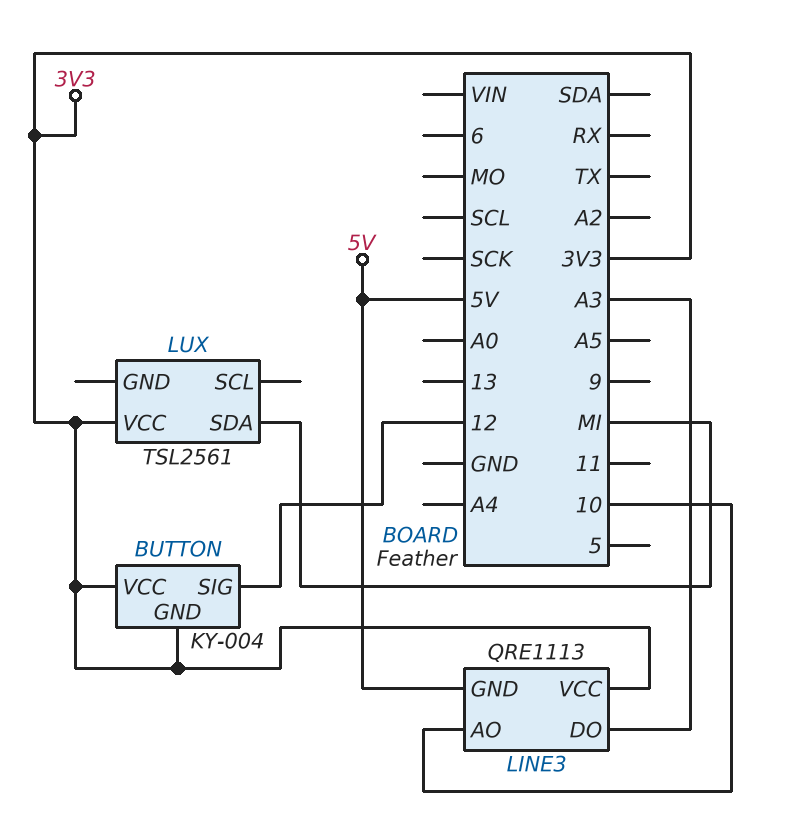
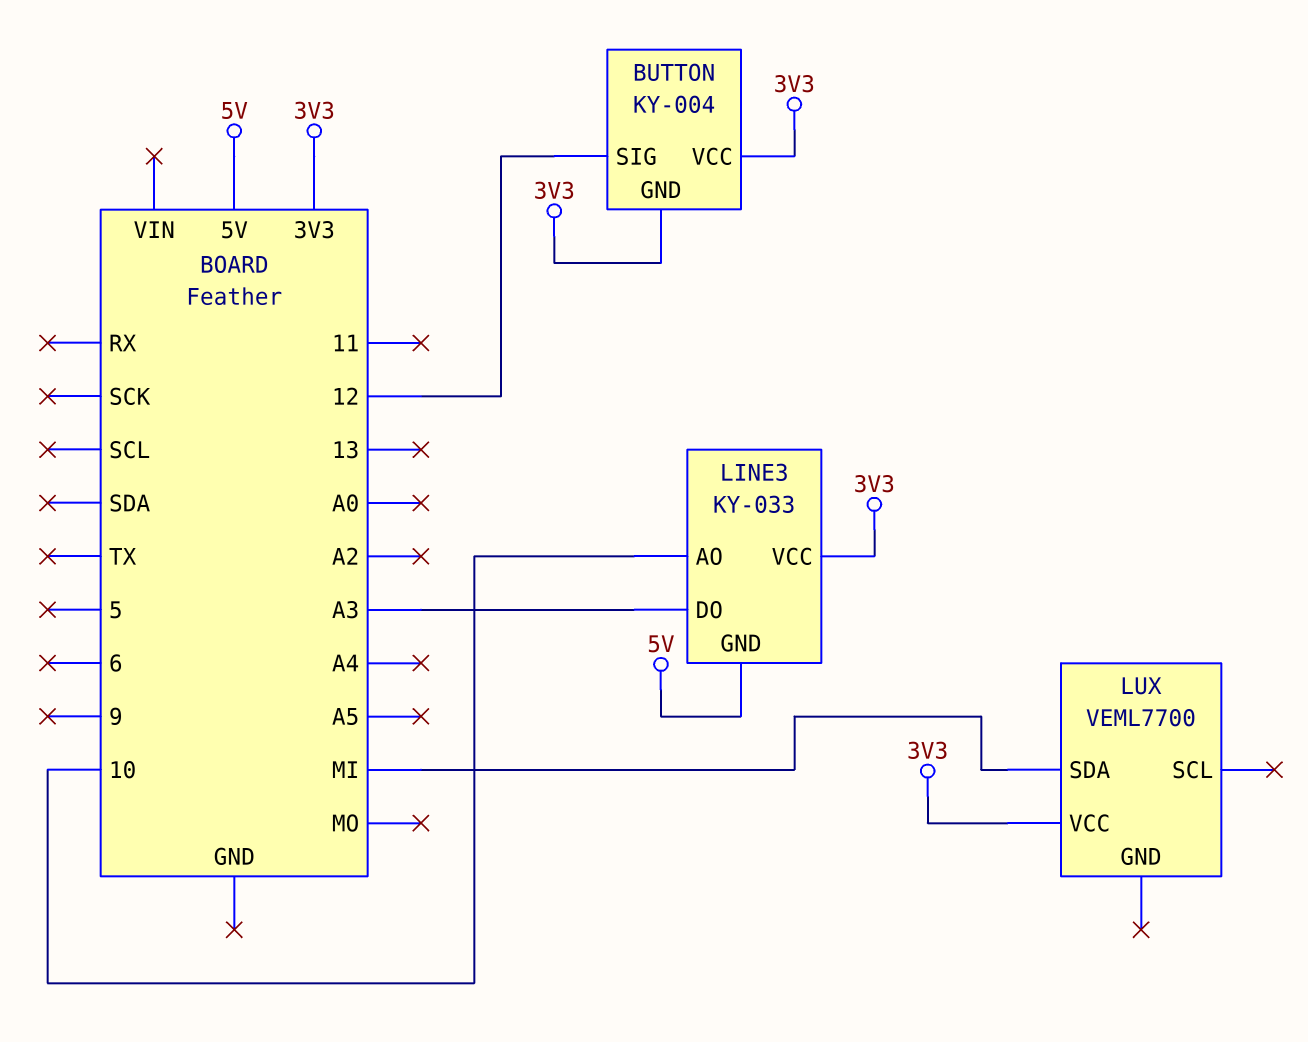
LINE3: QRE1113 -> KY-033
LUX: TSL2561 -> VEML7700

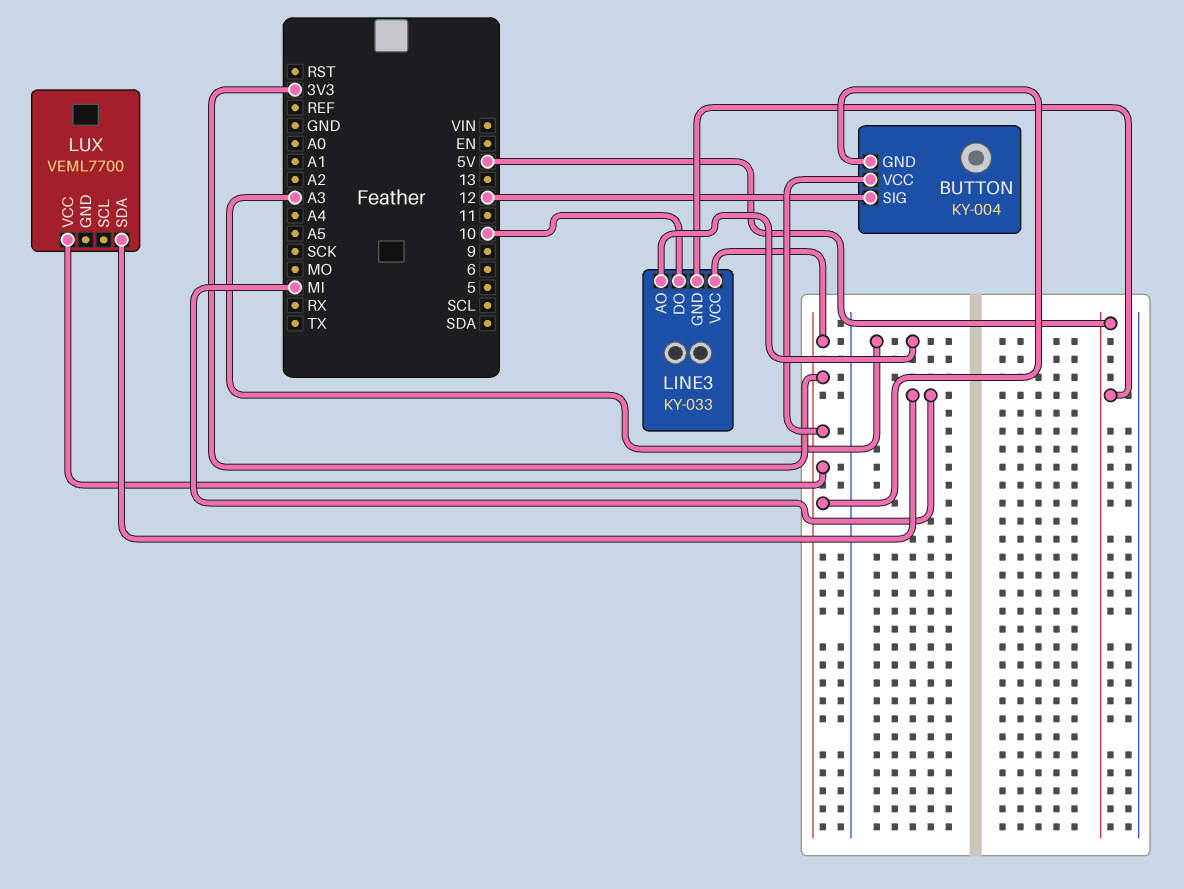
LINE3 pin AO: 10 -> A3
LINE3 pin DO: A3 -> 10

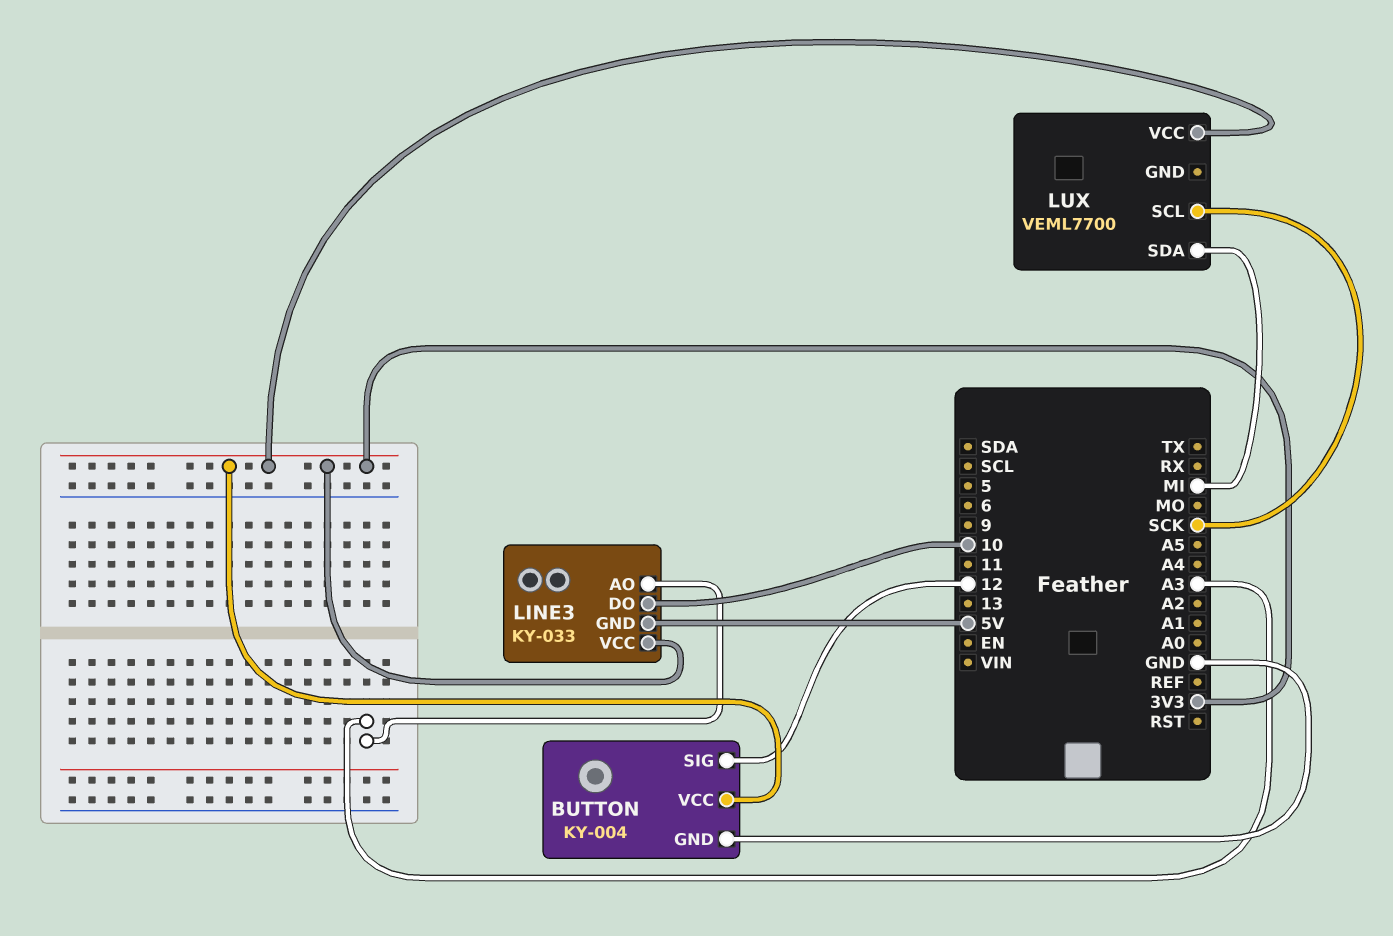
BUTTON pin GND: 3V3 -> GND
LUX pin SCL: none -> SCK

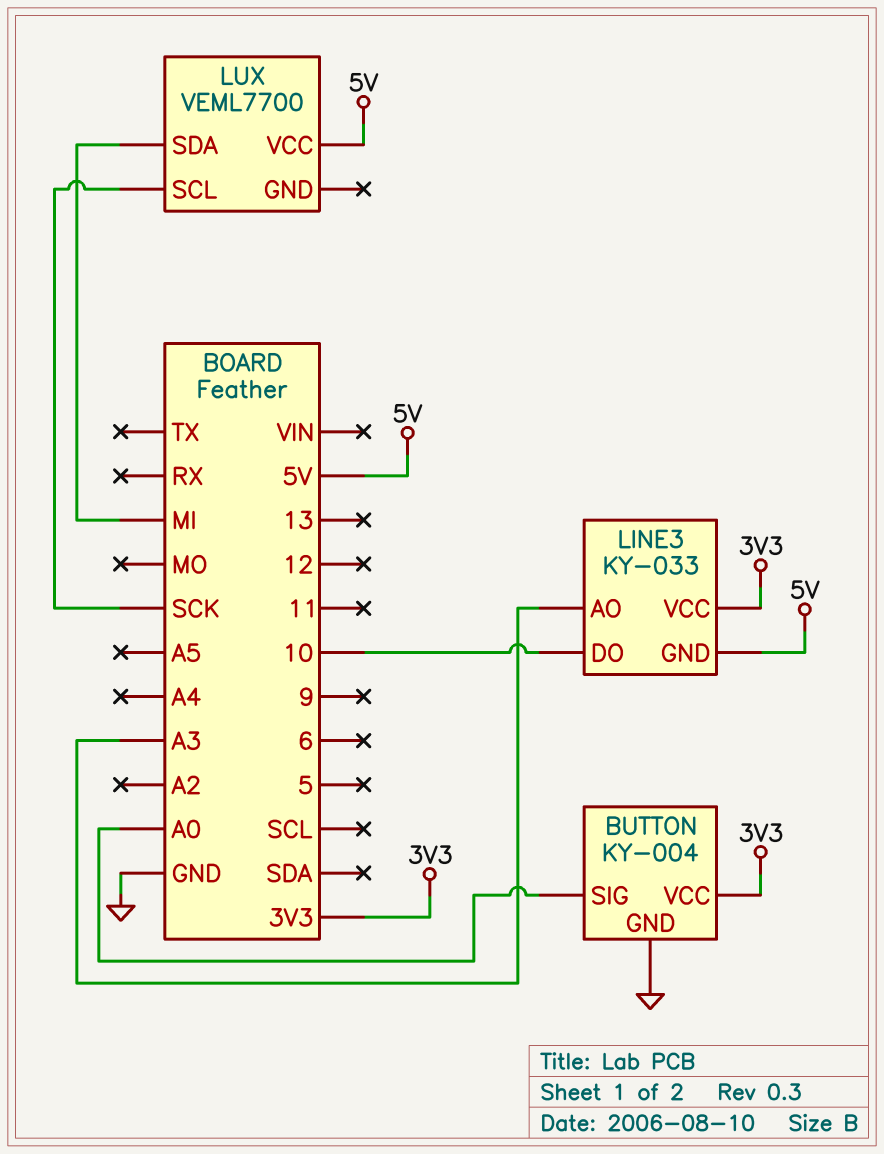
BUTTON pin SIG: 12 -> A0
LUX pin VCC: 3V3 -> 5V

